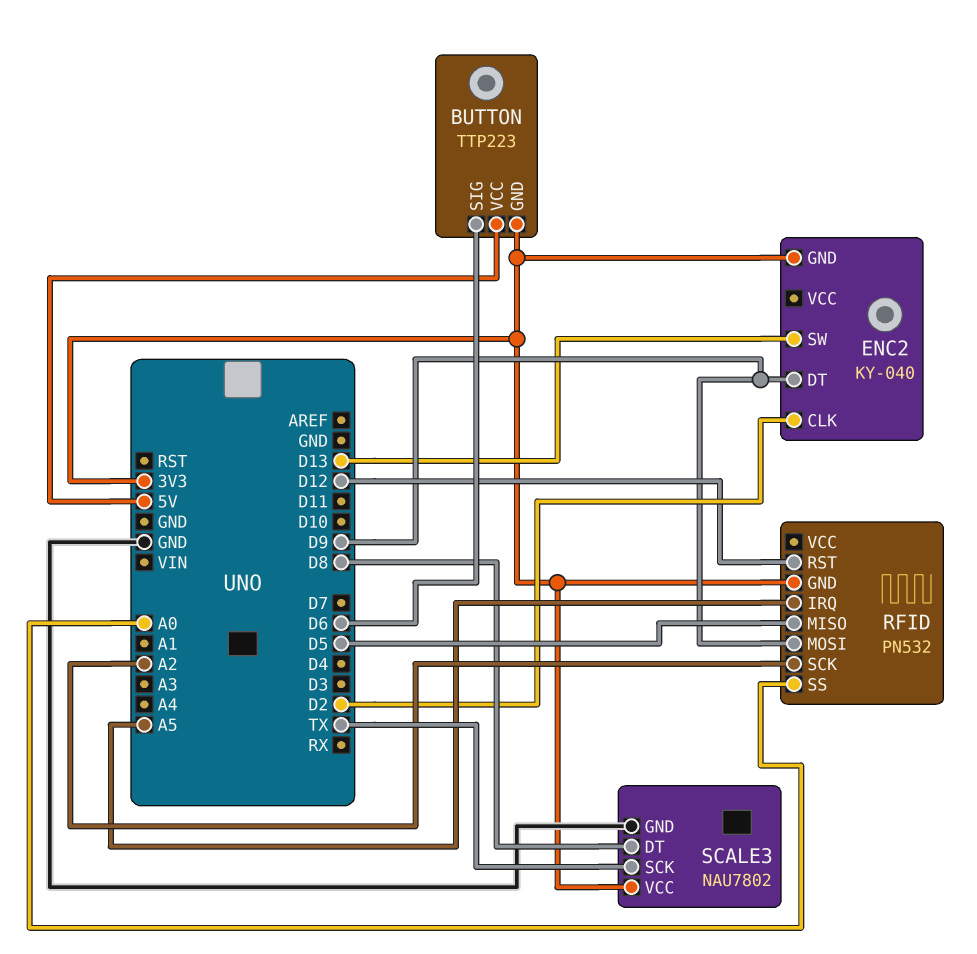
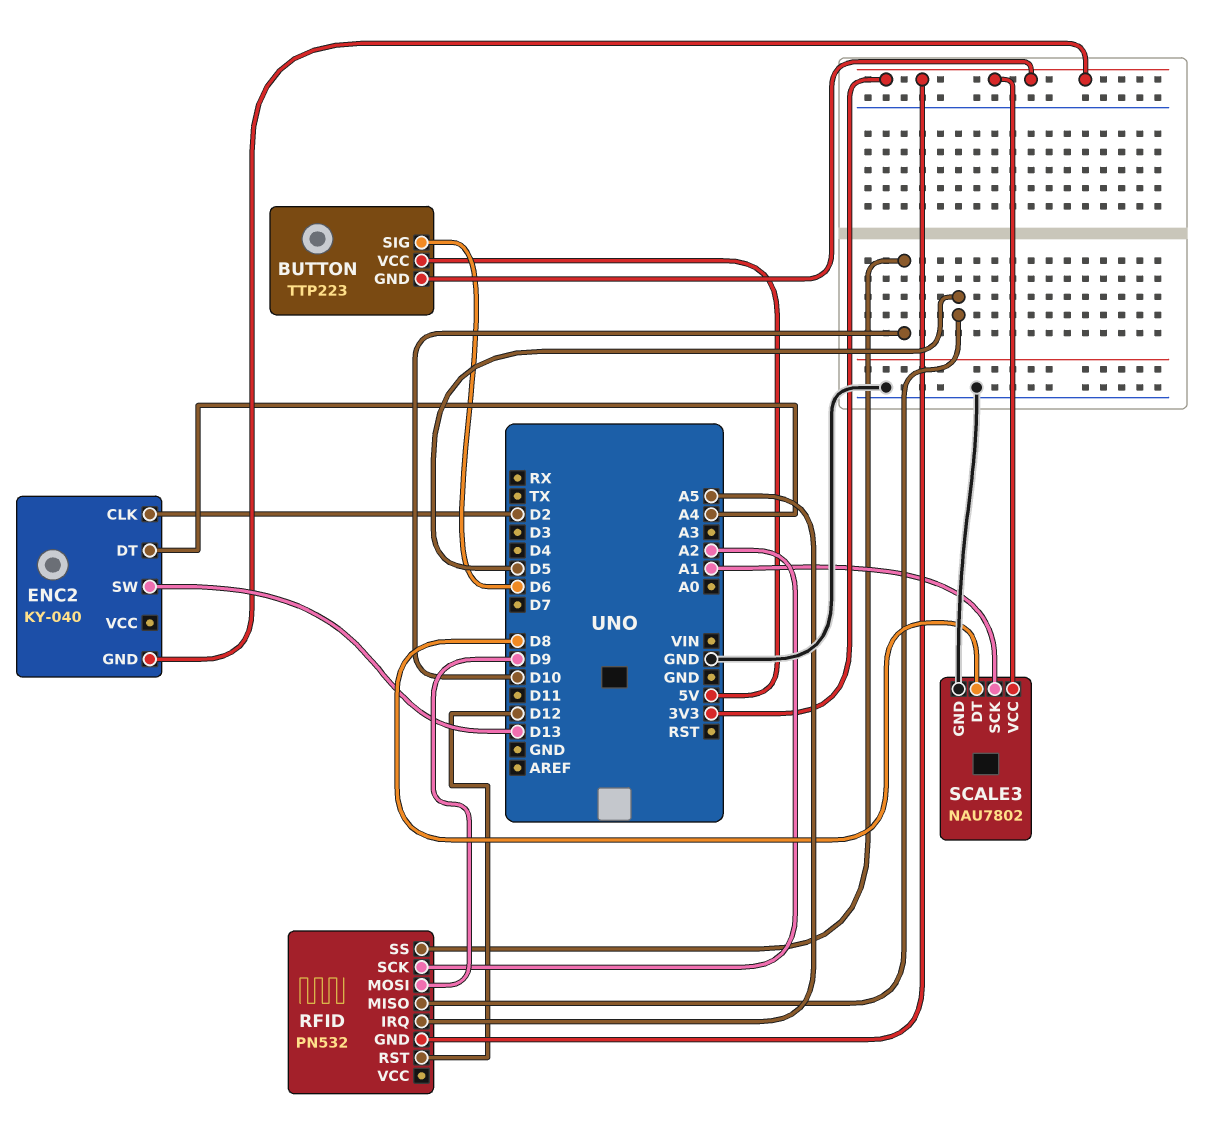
ENC2 pin DT: D9 -> A4
RFID pin SS: A0 -> D10
SCALE3 pin SCK: TX -> A1

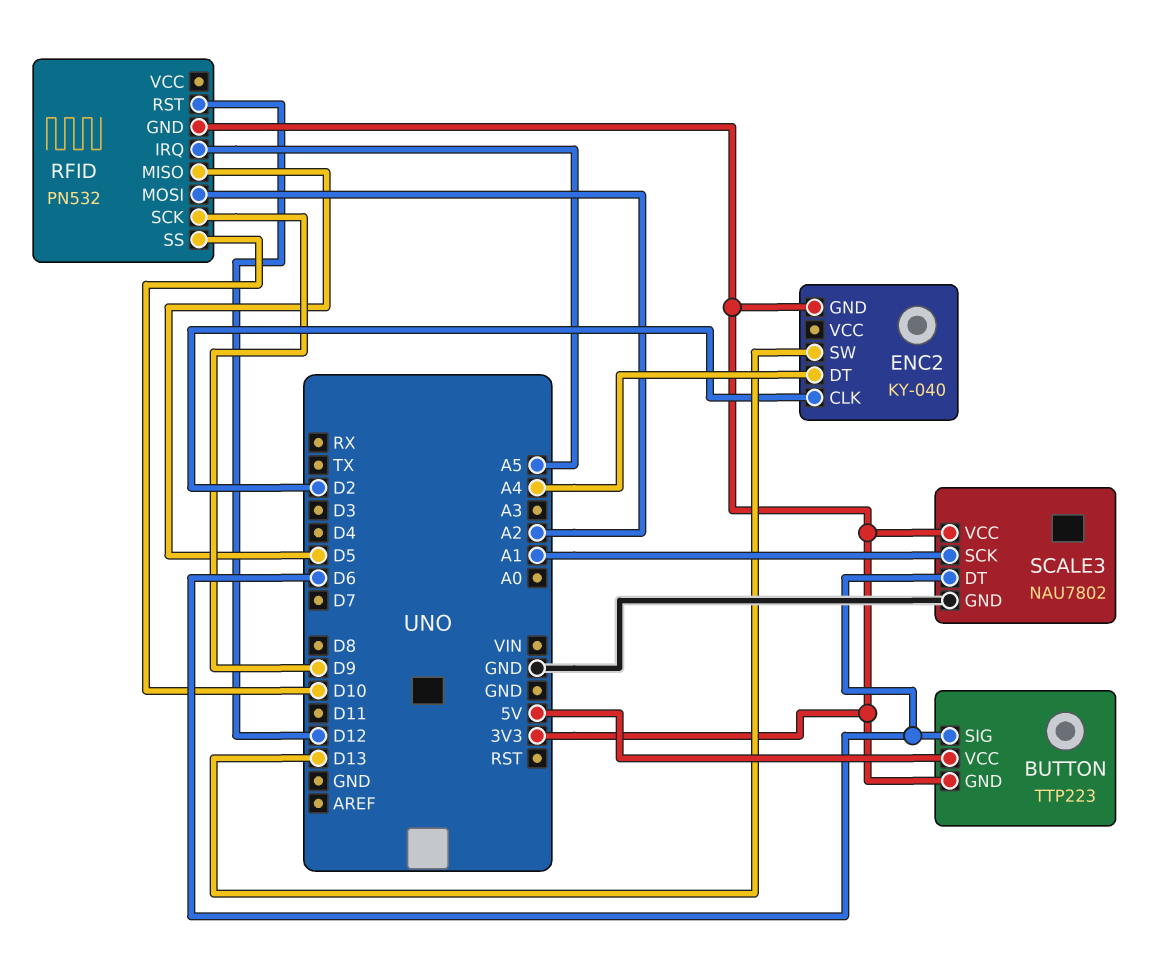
RFID pin MOSI: D9 -> A2
RFID pin SCK: A2 -> D9
SCALE3 pin DT: D8 -> D6

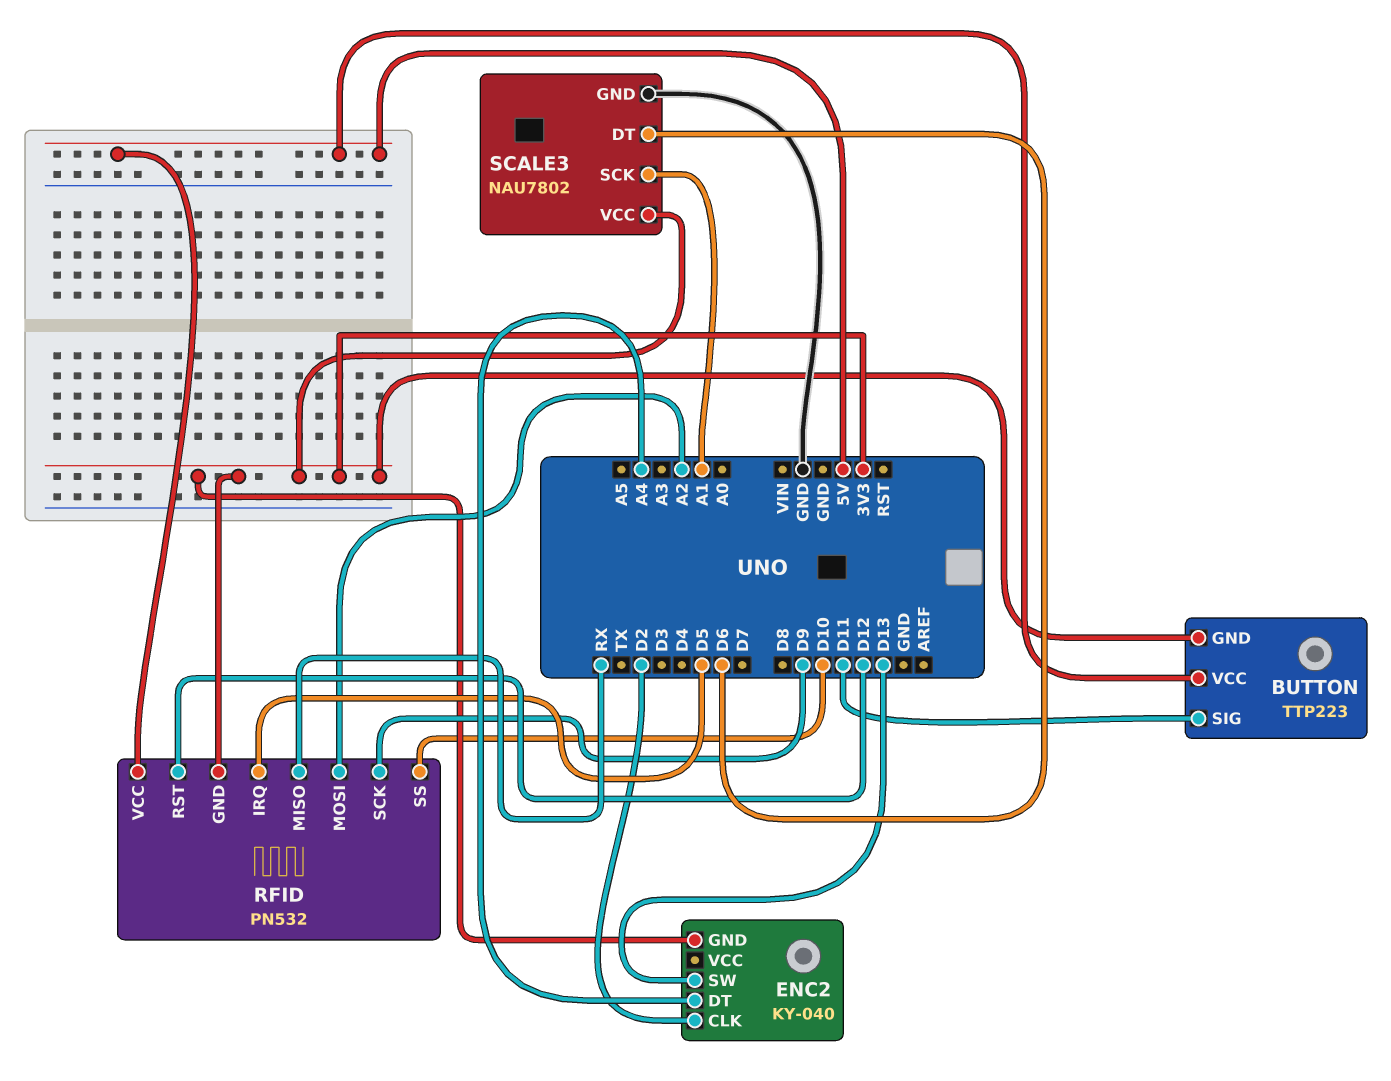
BUTTON pin SIG: D6 -> D11
RFID pin IRQ: A5 -> D5
RFID pin MISO: D5 -> RX
RFID pin VCC: none -> 5V

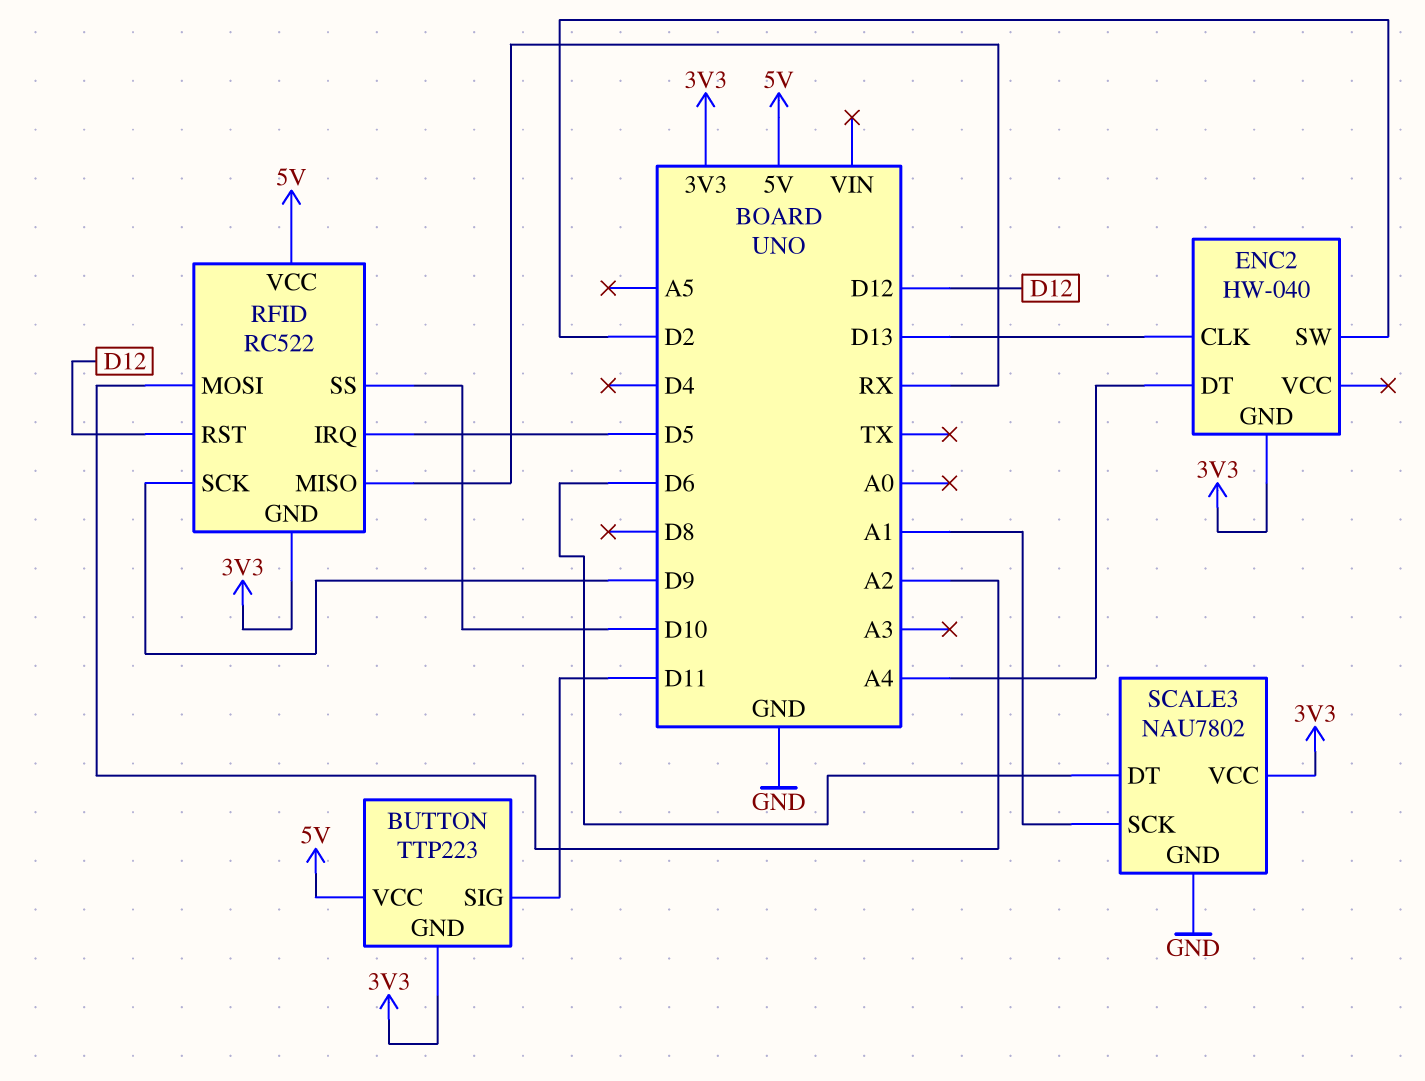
ENC2: KY-040 -> HW-040
ENC2 pin CLK: D2 -> D13
ENC2 pin SW: D13 -> D2
RFID: PN532 -> RC522

